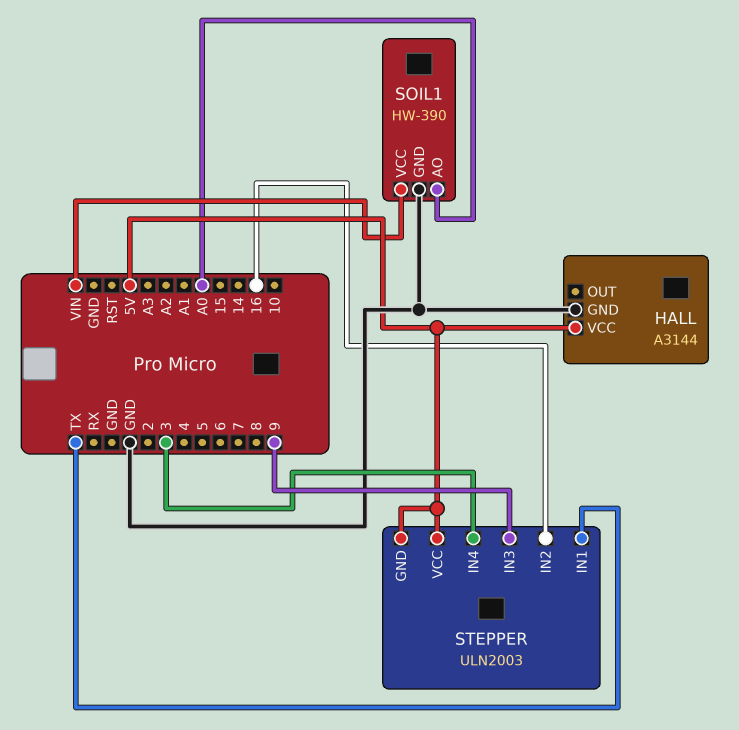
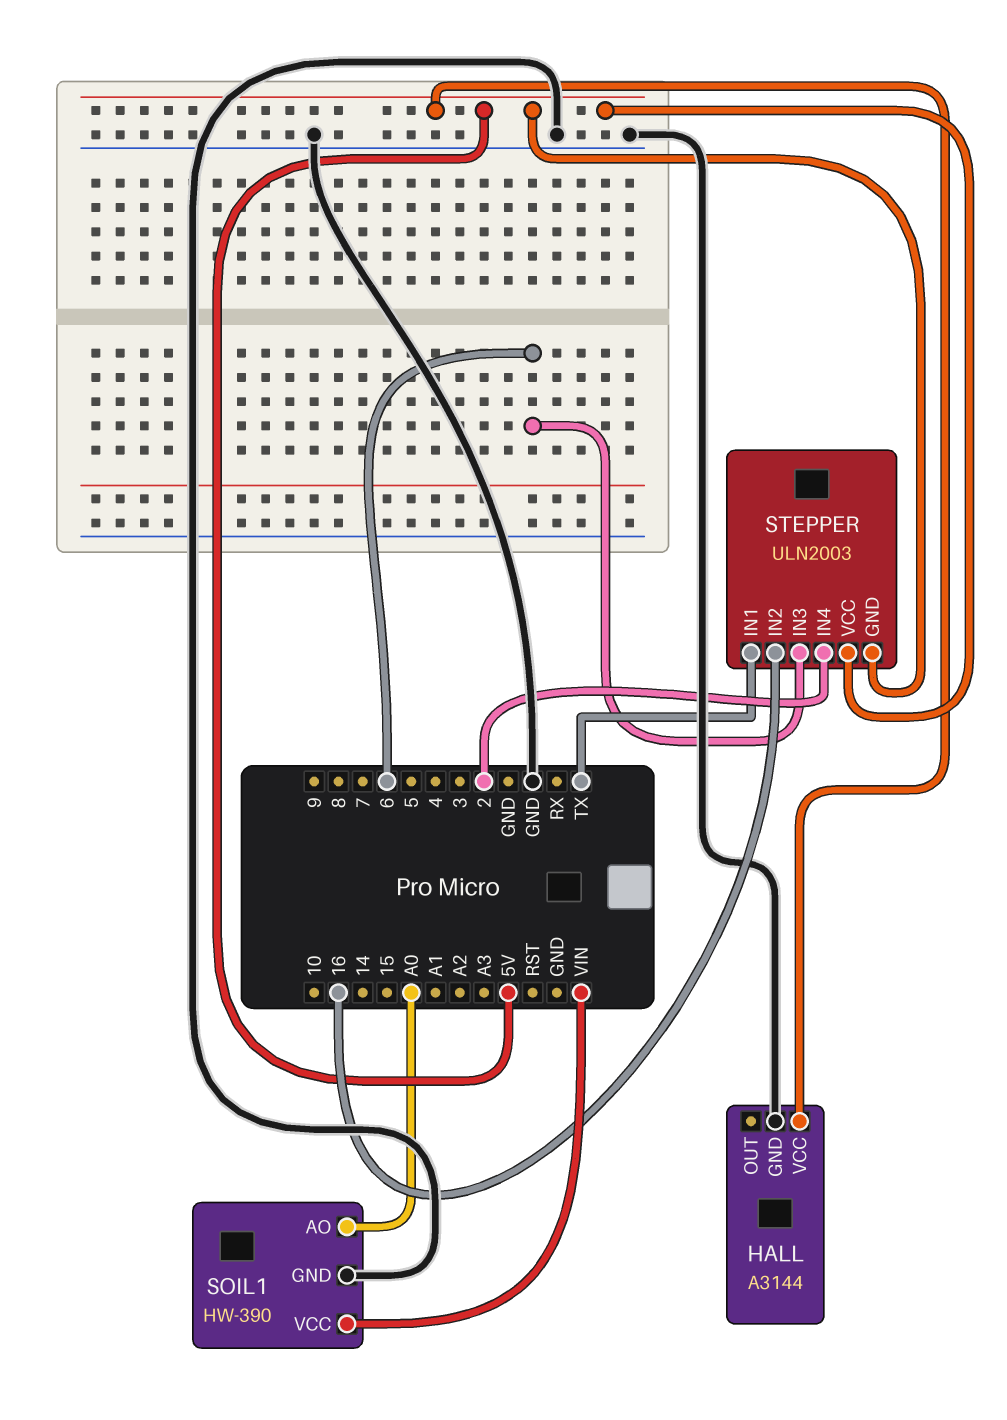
STEPPER pin IN3: 9 -> 6
STEPPER pin IN4: 3 -> 2

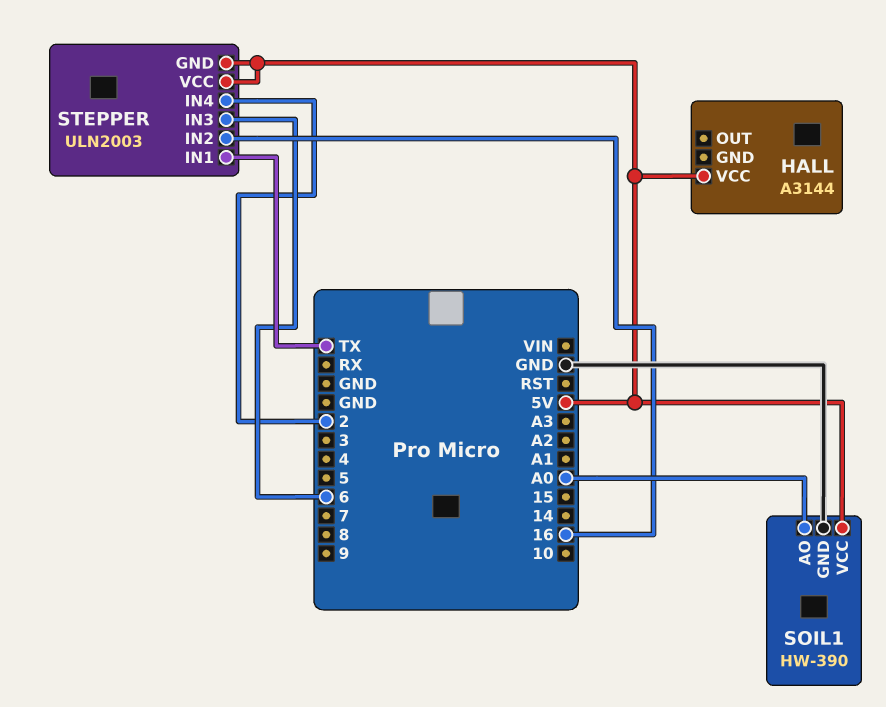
HALL pin GND: GND -> none
SOIL1 pin VCC: VIN -> 5V

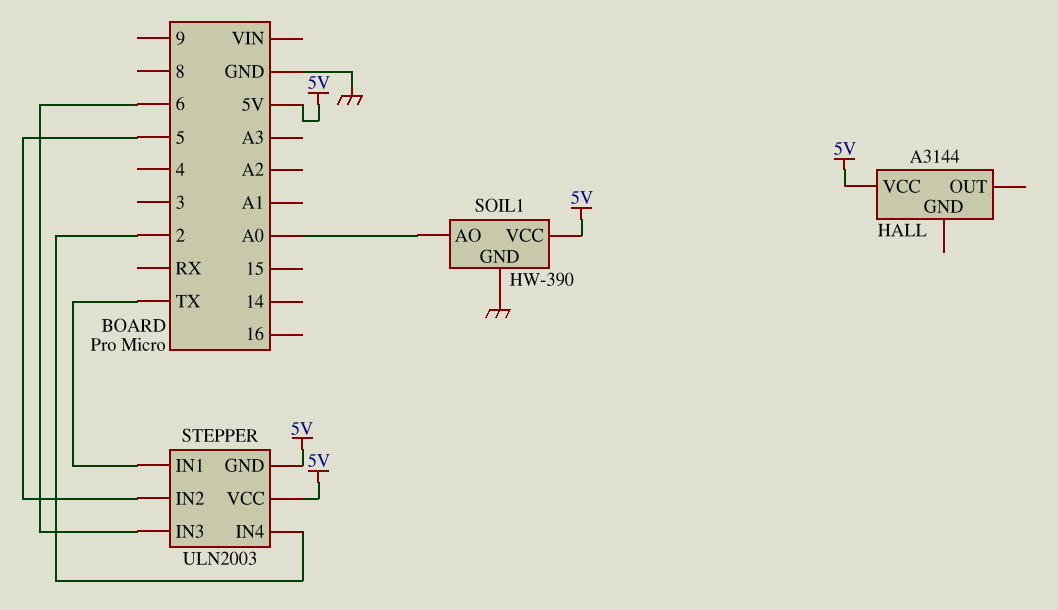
STEPPER pin IN2: 16 -> 5

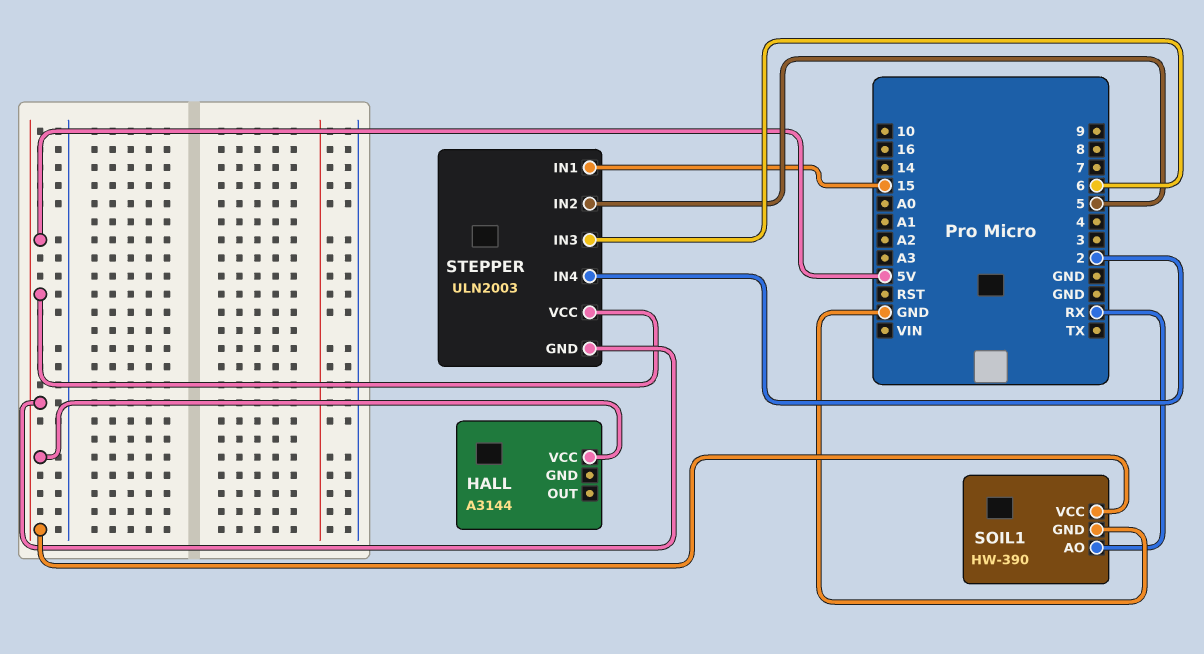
SOIL1 pin AO: A0 -> RX
STEPPER pin IN1: TX -> 15

